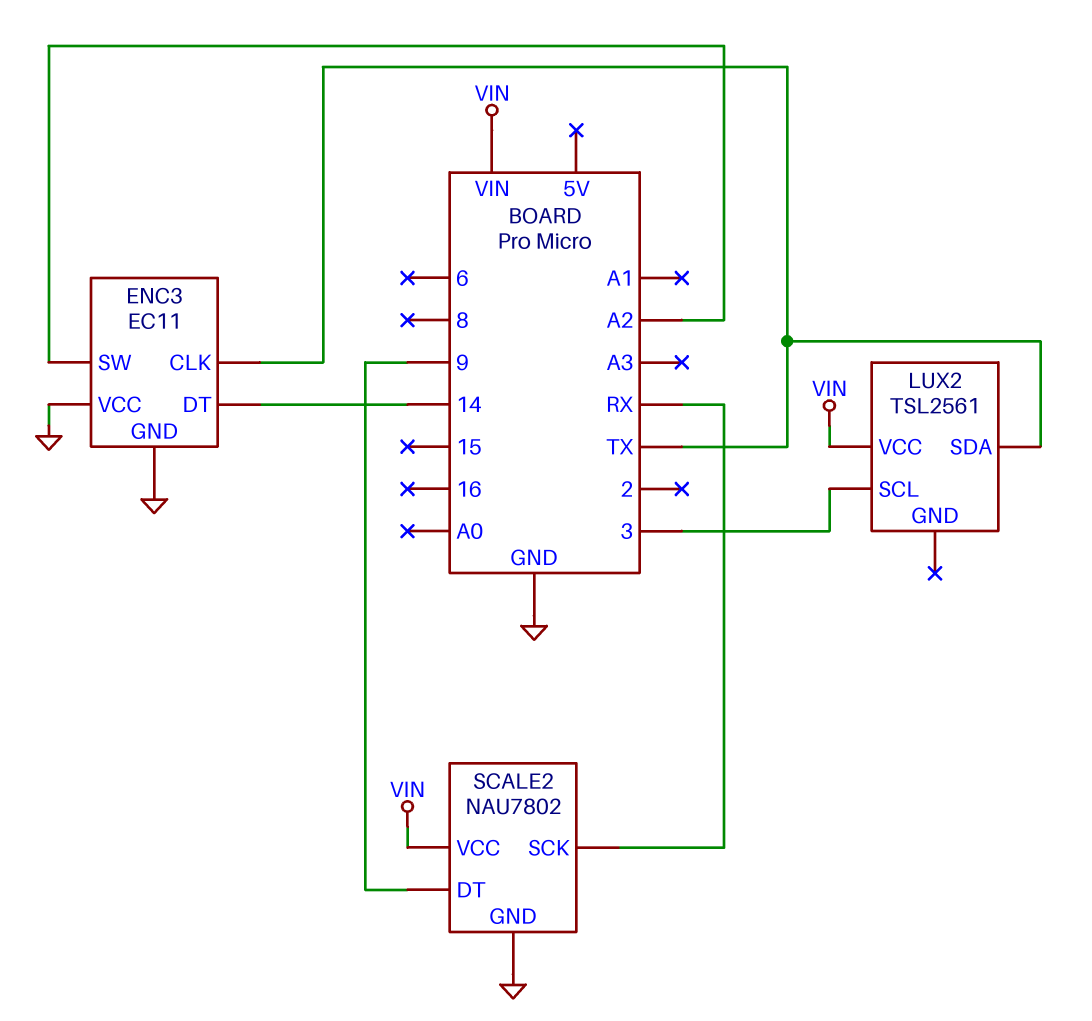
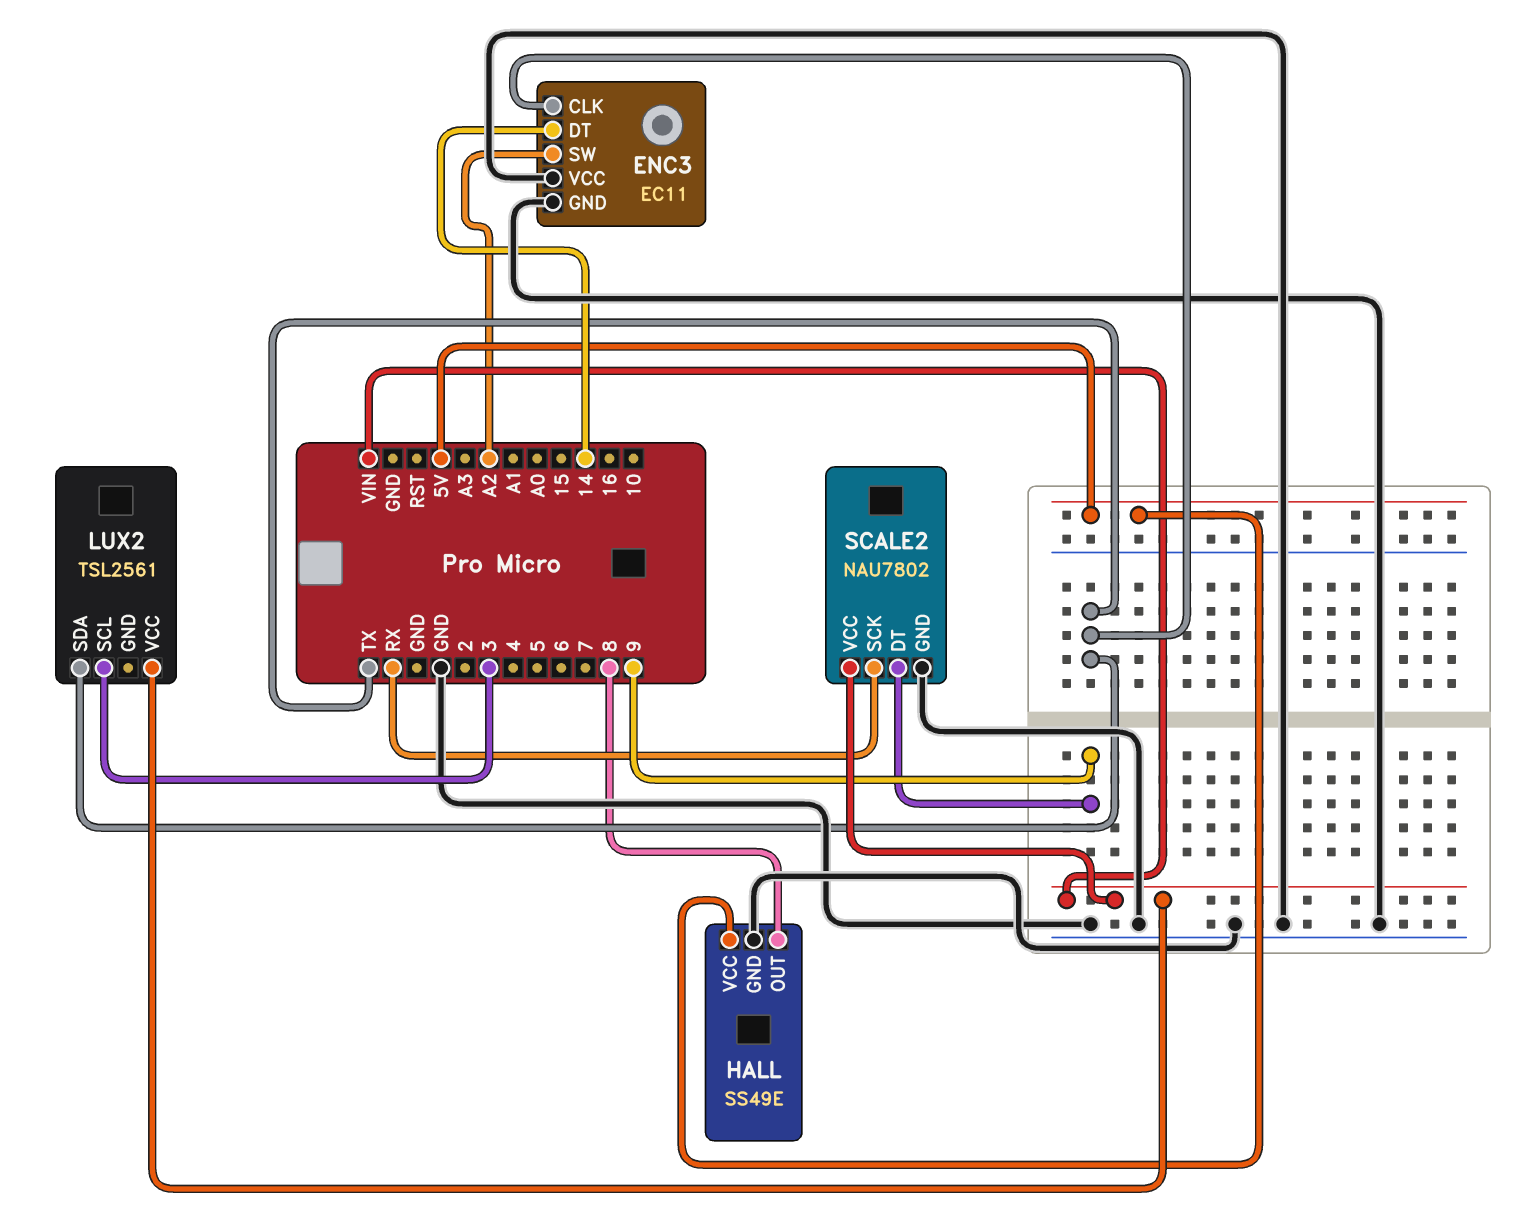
HALL: none -> SS49E
HALL pin GND: none -> GND
HALL pin OUT: none -> 8
HALL pin VCC: none -> 5V

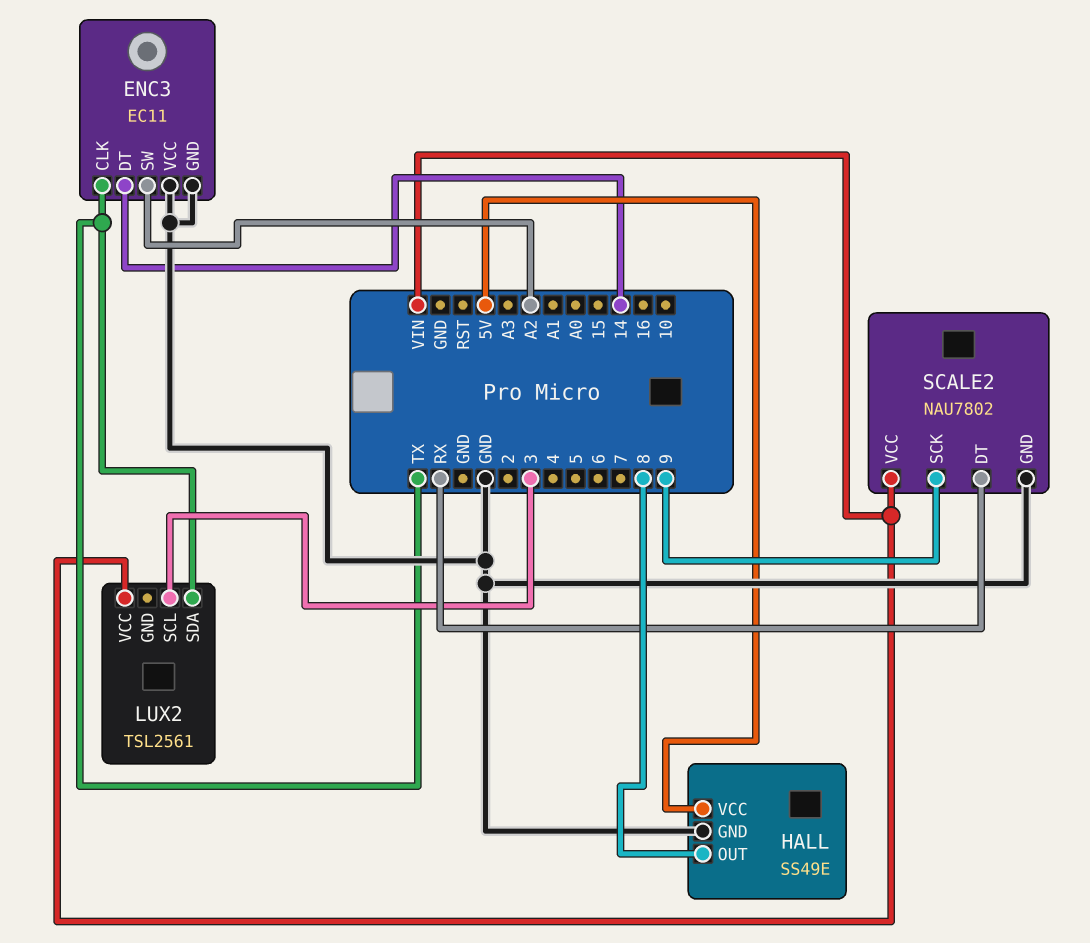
SCALE2 pin DT: 9 -> RX
SCALE2 pin SCK: RX -> 9

